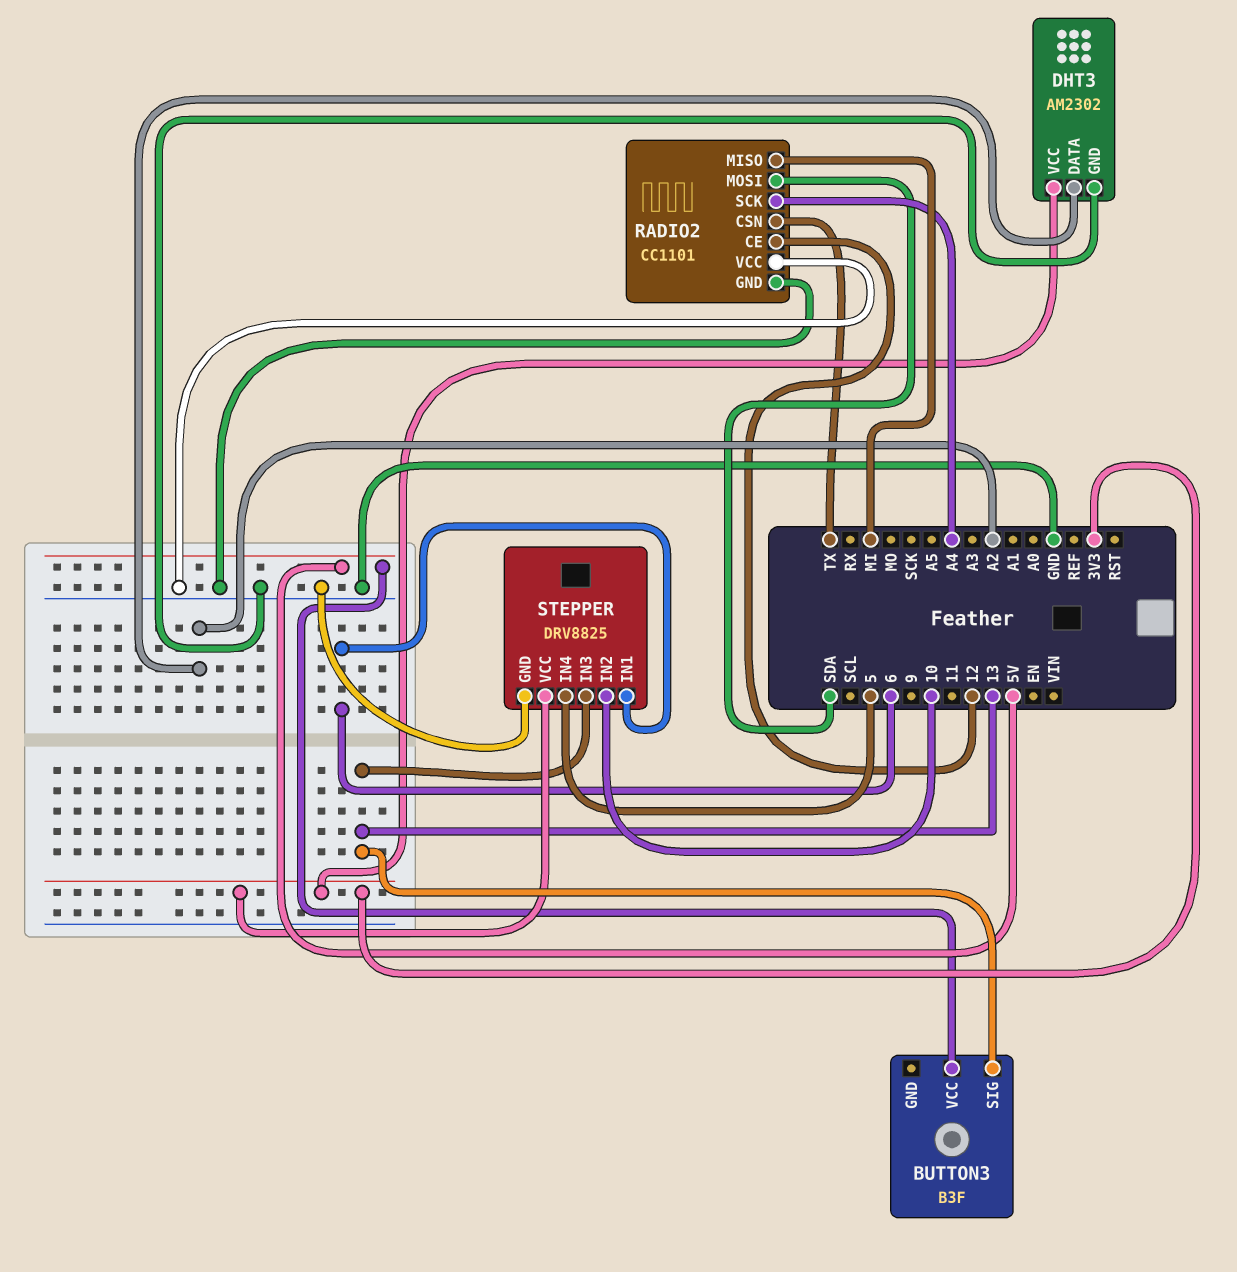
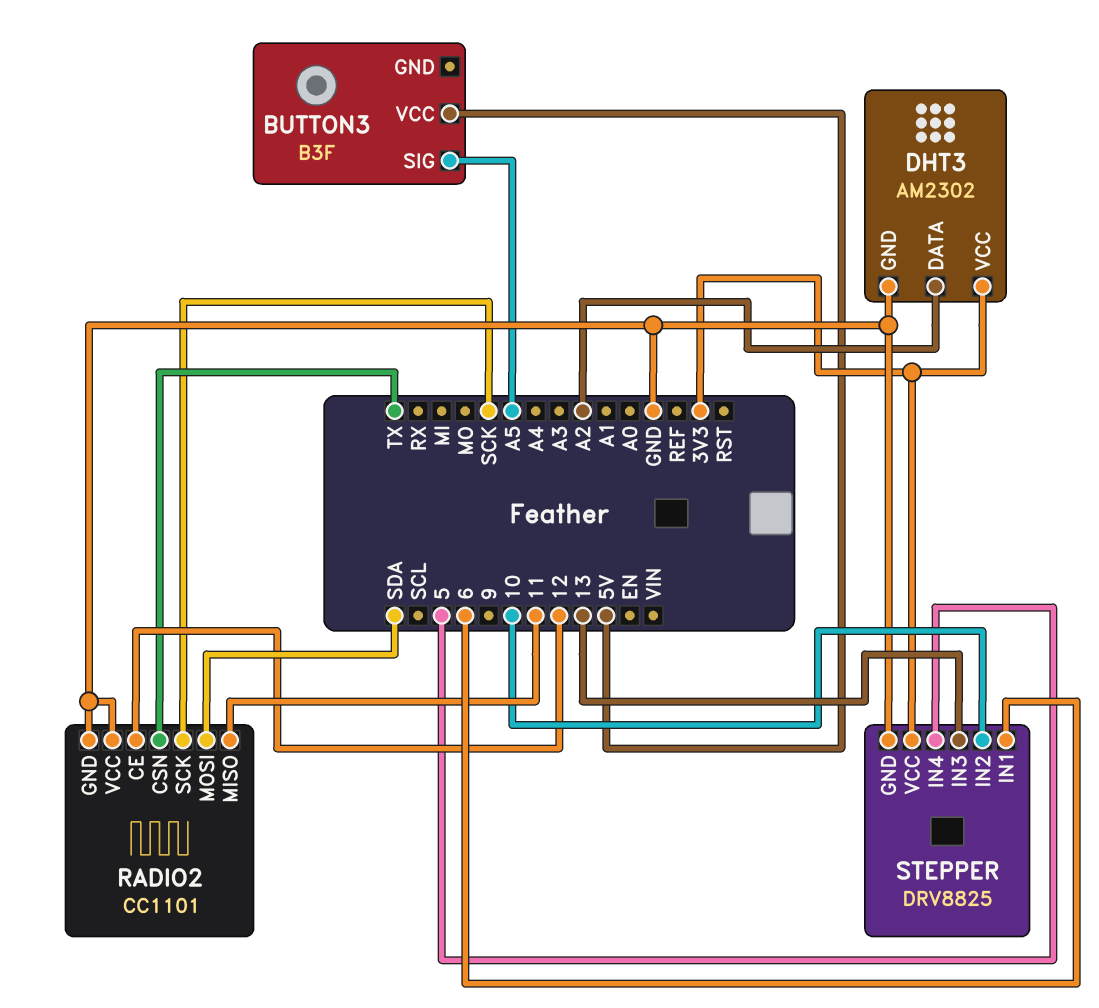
BUTTON3 pin SIG: 13 -> A5
RADIO2 pin MISO: MI -> 11
RADIO2 pin SCK: A4 -> SCK

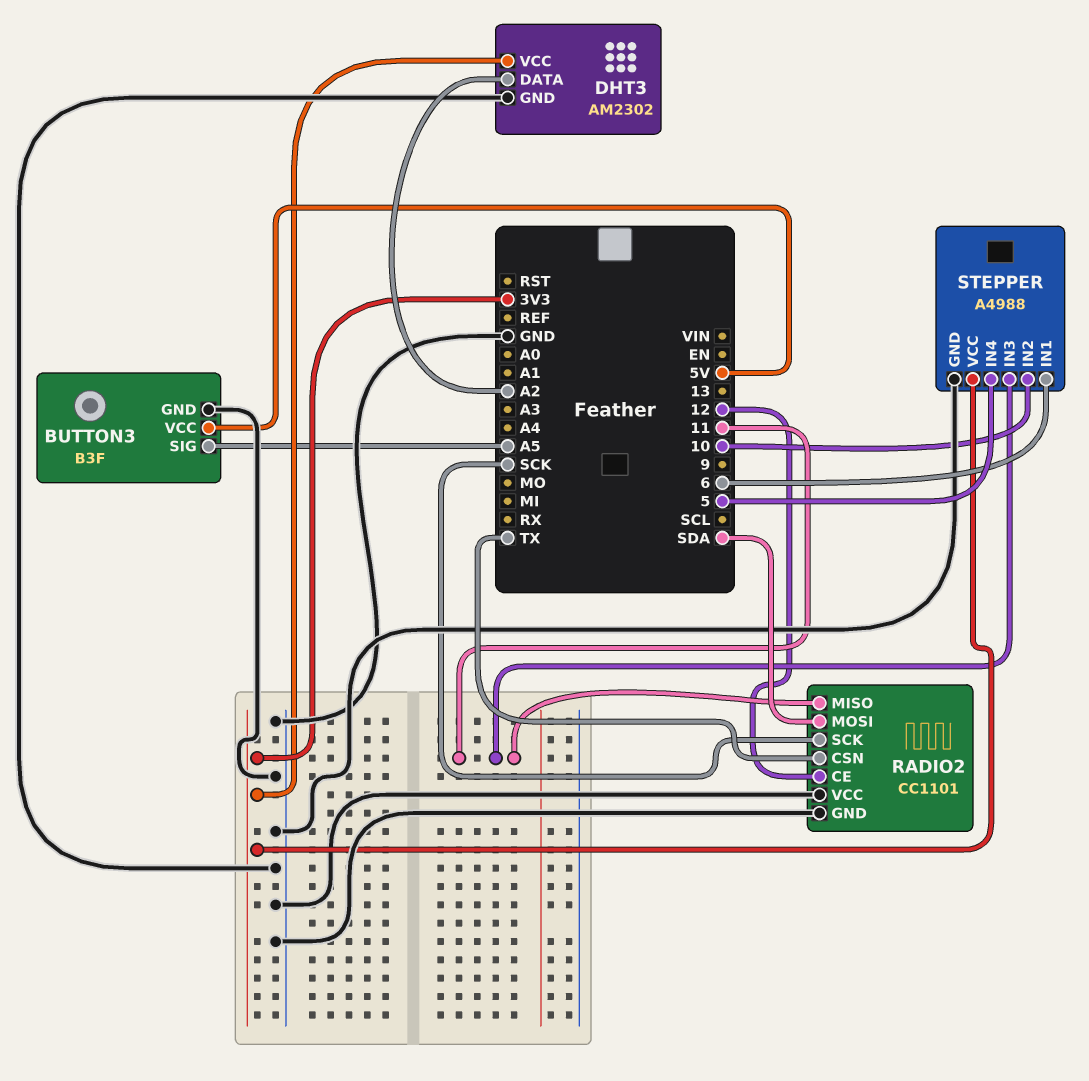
BUTTON3 pin GND: none -> GND
STEPPER: DRV8825 -> A4988
STEPPER pin IN3: 13 -> 11

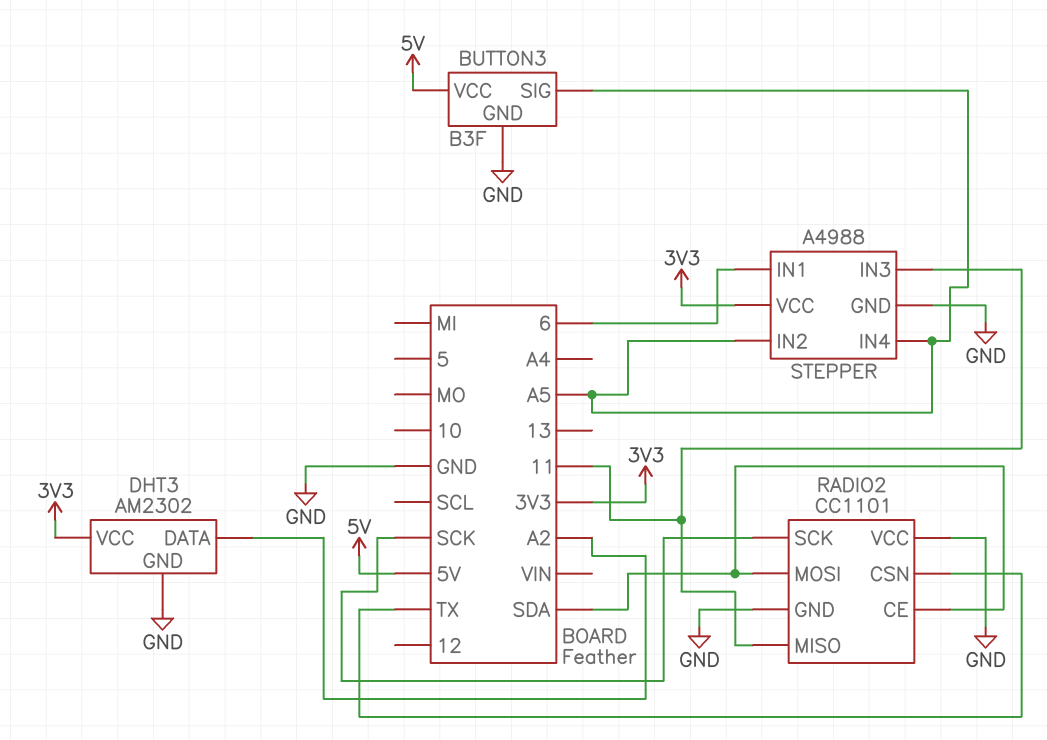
RADIO2 pin CE: 12 -> SDA
STEPPER pin IN2: 10 -> A5
STEPPER pin IN4: 5 -> A5

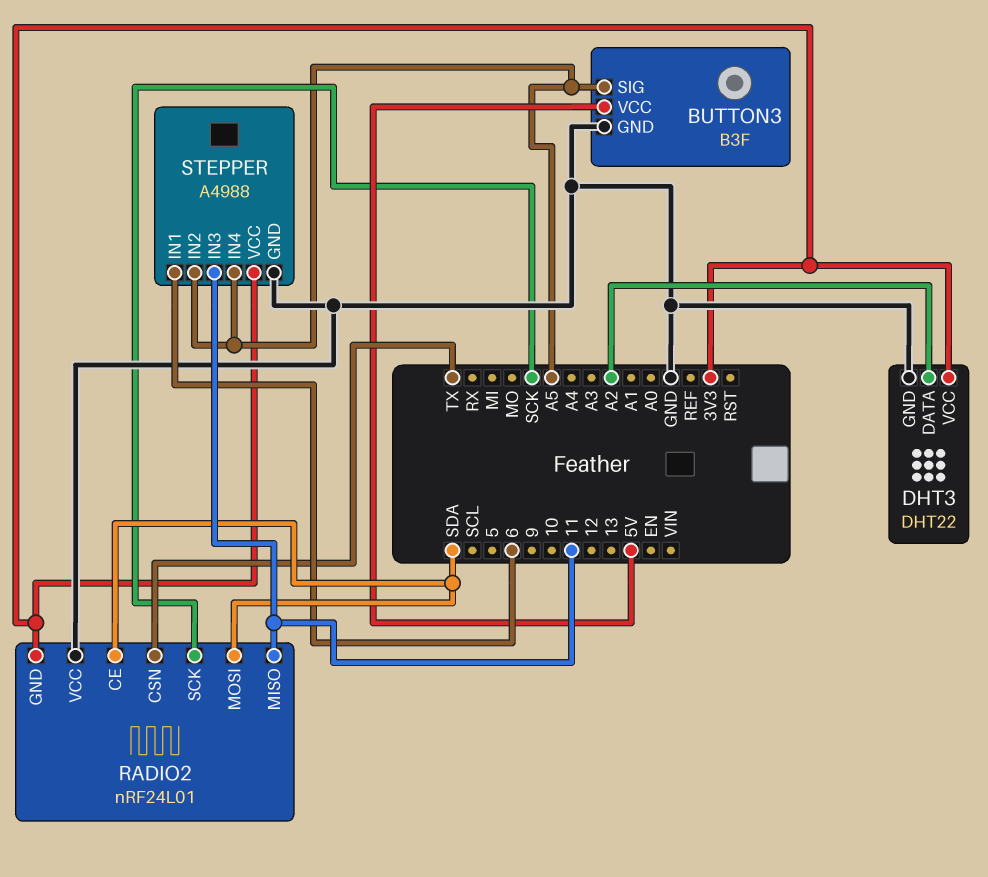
DHT3: AM2302 -> DHT22
RADIO2: CC1101 -> nRF24L01
RADIO2 pin GND: GND -> 3V3

